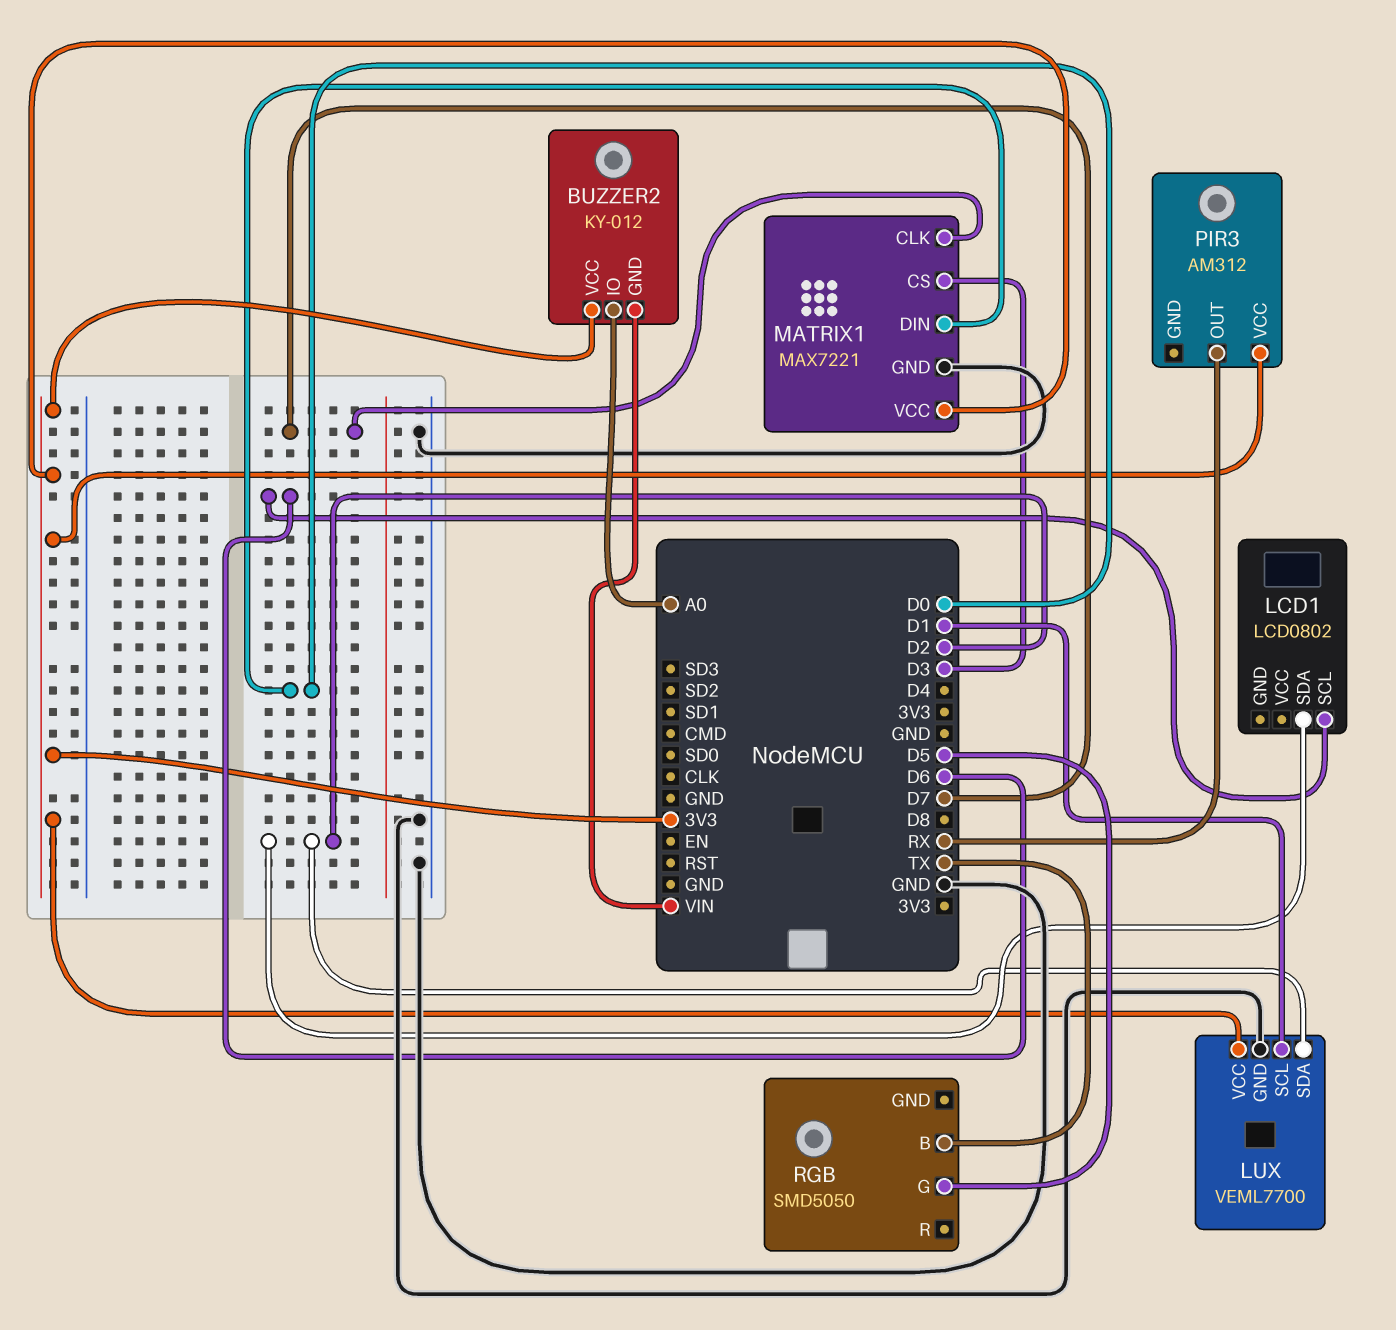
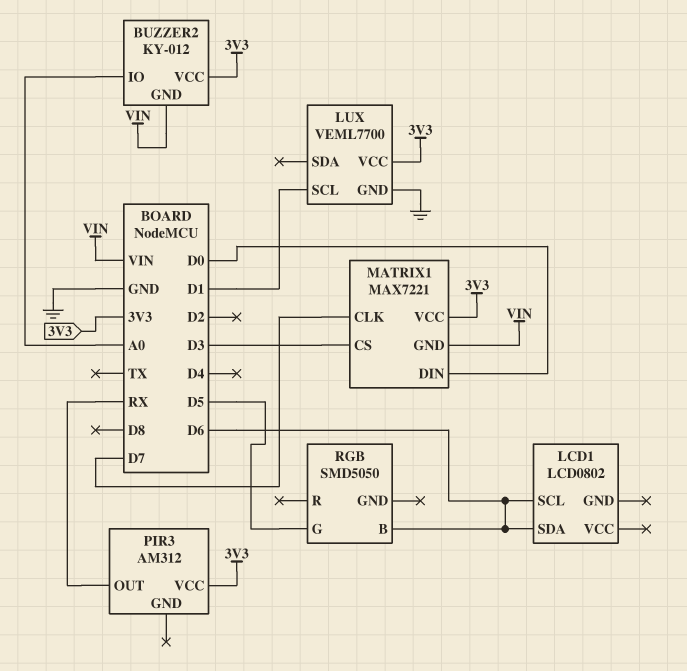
LCD1 pin SDA: D2 -> D6
LUX pin SDA: D2 -> none
MATRIX1 pin GND: GND -> VIN
RGB pin B: TX -> D6

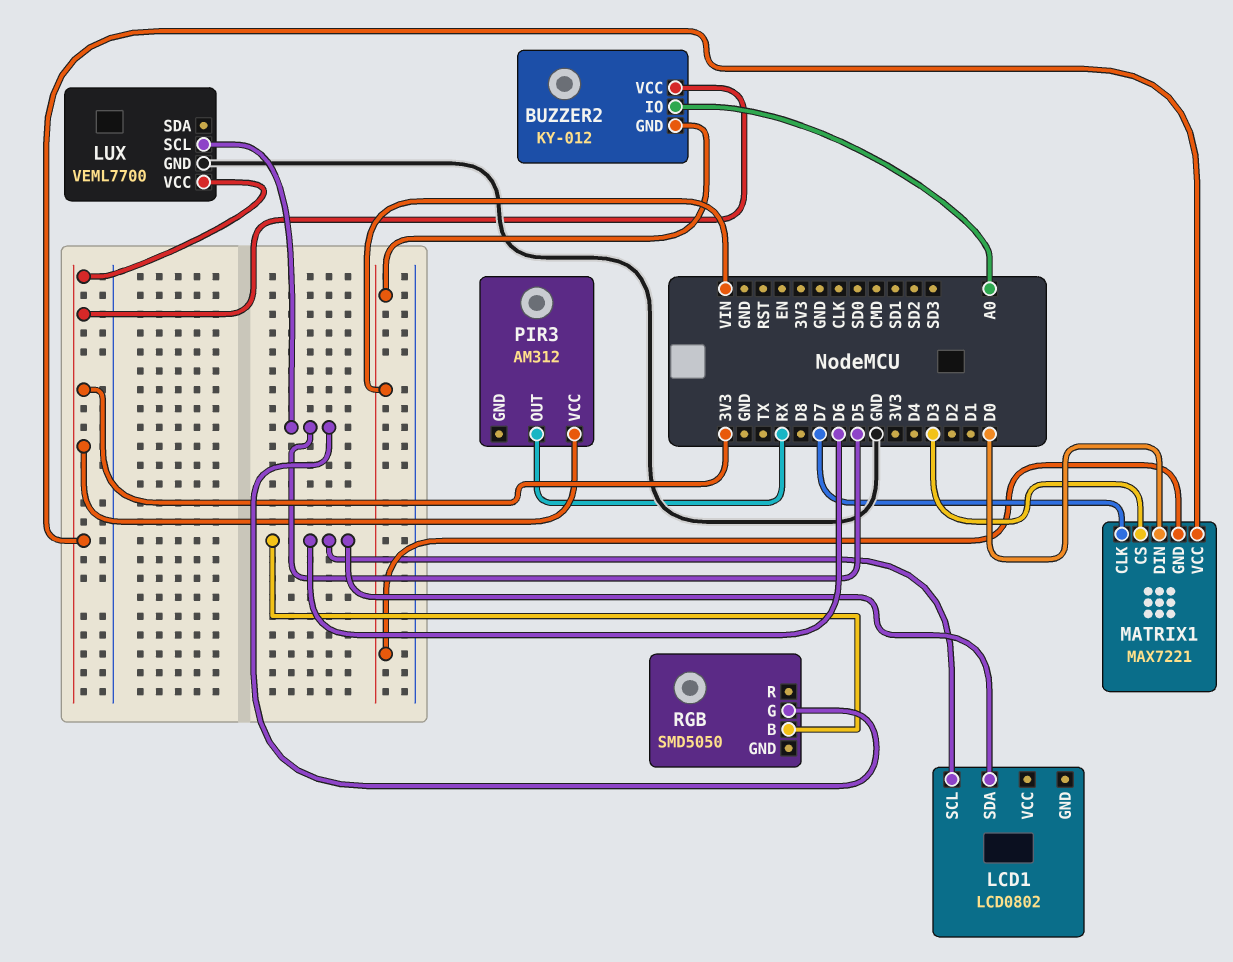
LUX pin SCL: D1 -> D5

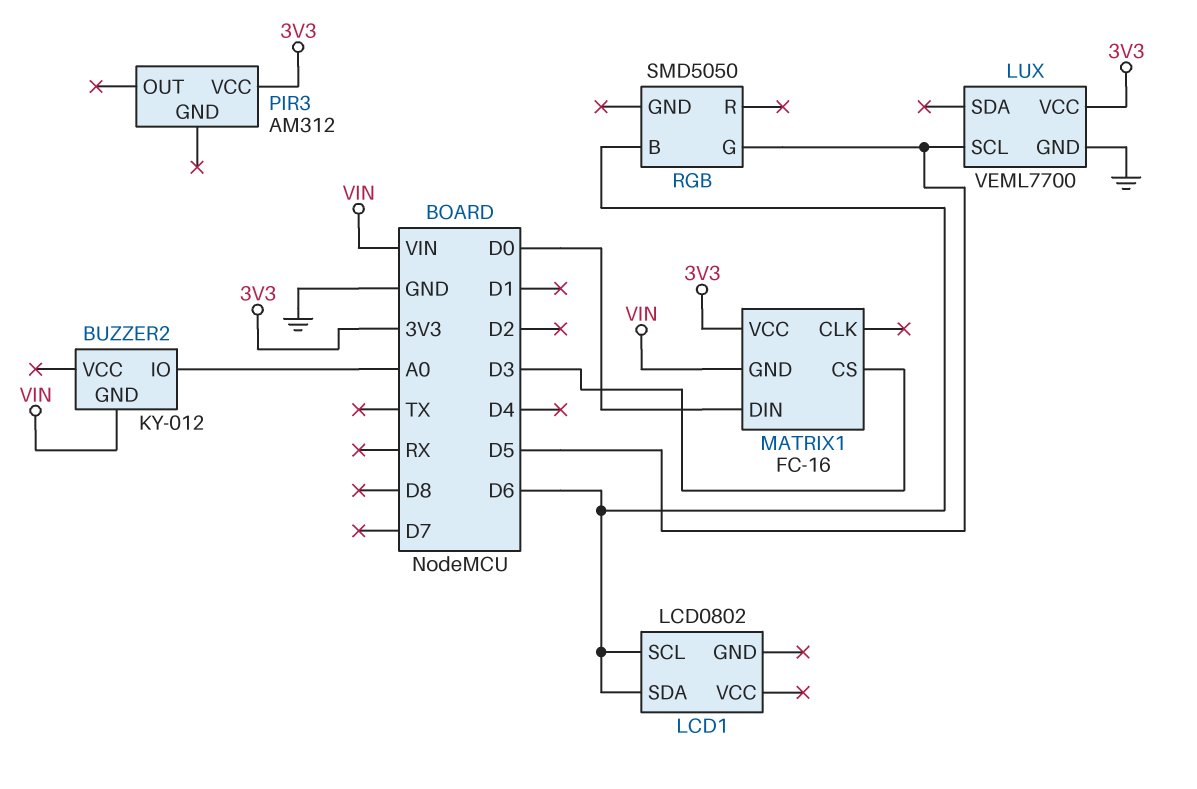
BUZZER2 pin VCC: 3V3 -> none
MATRIX1: MAX7221 -> FC-16
MATRIX1 pin CLK: D7 -> none
PIR3 pin OUT: RX -> none

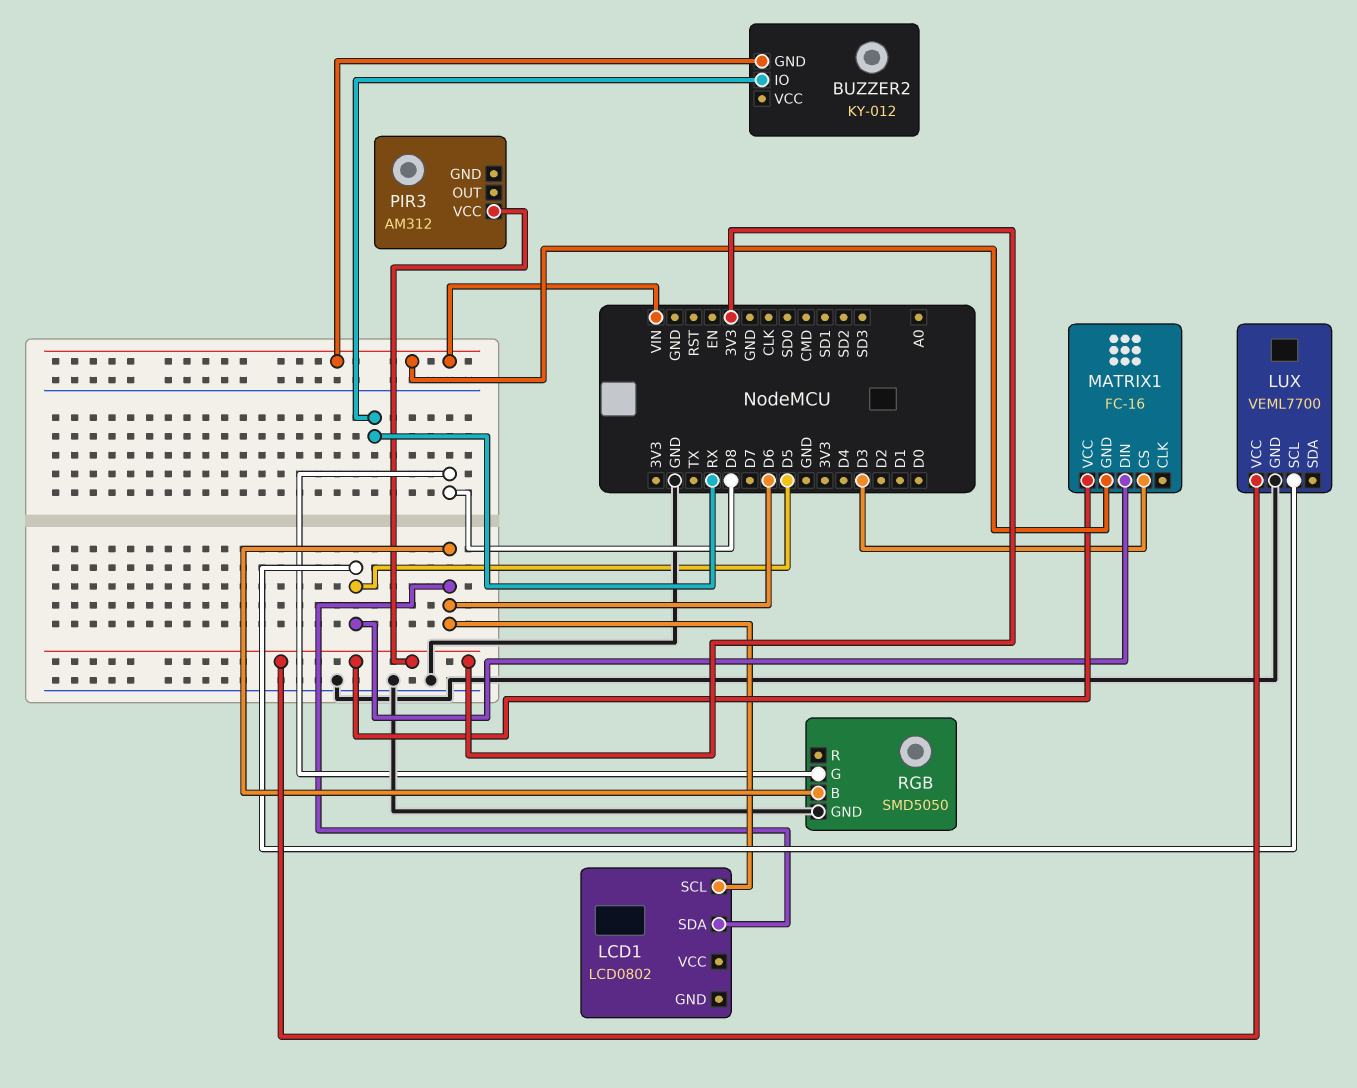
BUZZER2 pin IO: A0 -> RX
MATRIX1 pin DIN: D0 -> D5
RGB pin G: D5 -> D8
RGB pin GND: none -> GND

